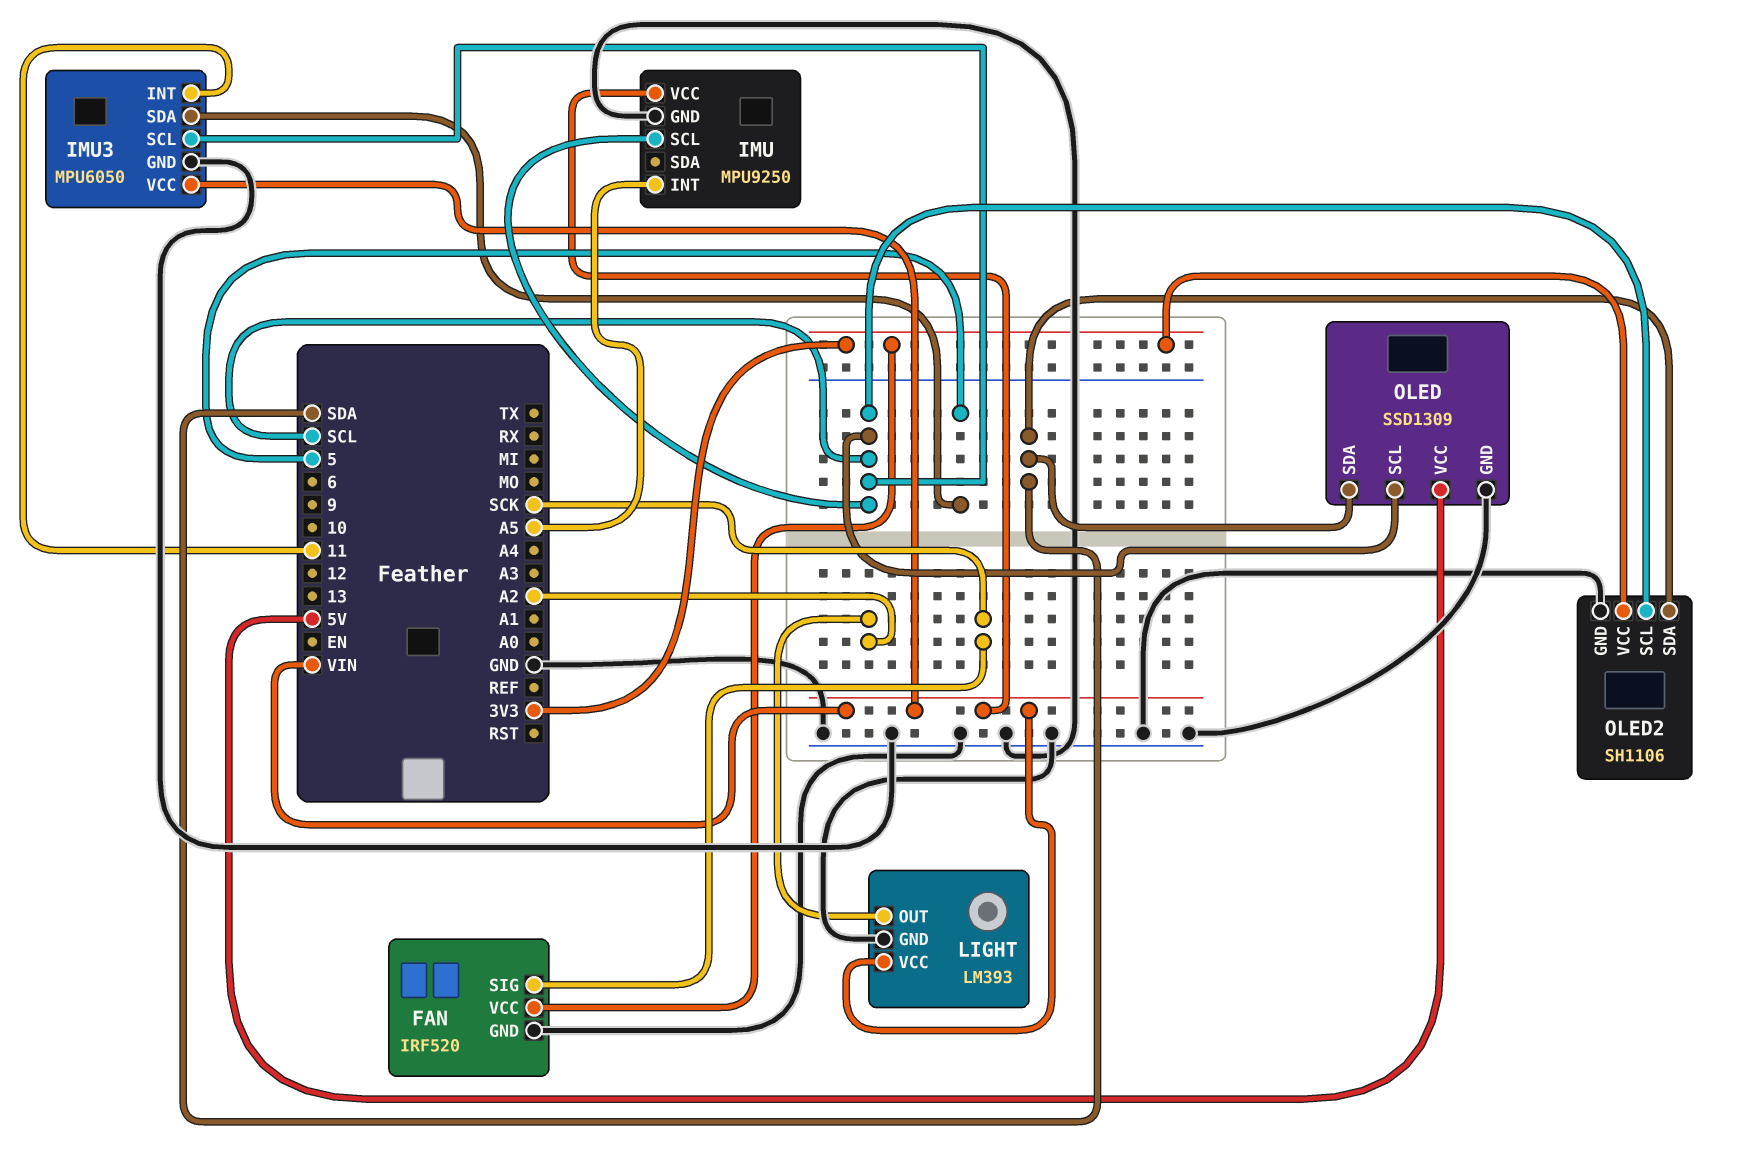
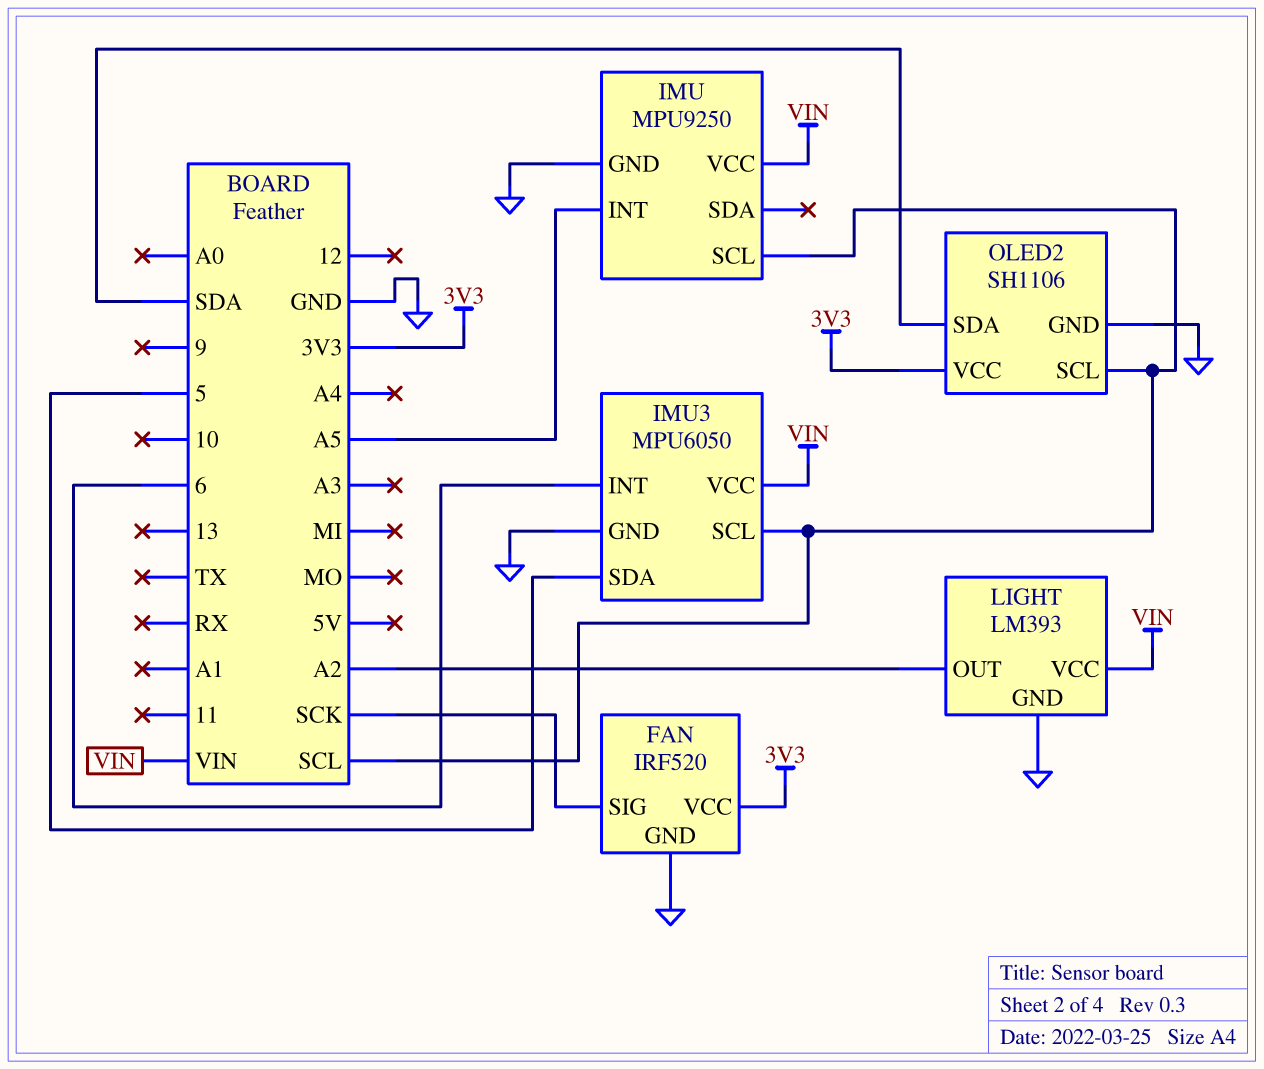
IMU3 pin INT: 11 -> 6
OLED: SSD1309 -> none
OLED pin GND: GND -> none
OLED pin SCL: SCL -> none
OLED pin SDA: SDA -> none
OLED pin VCC: 5V -> none

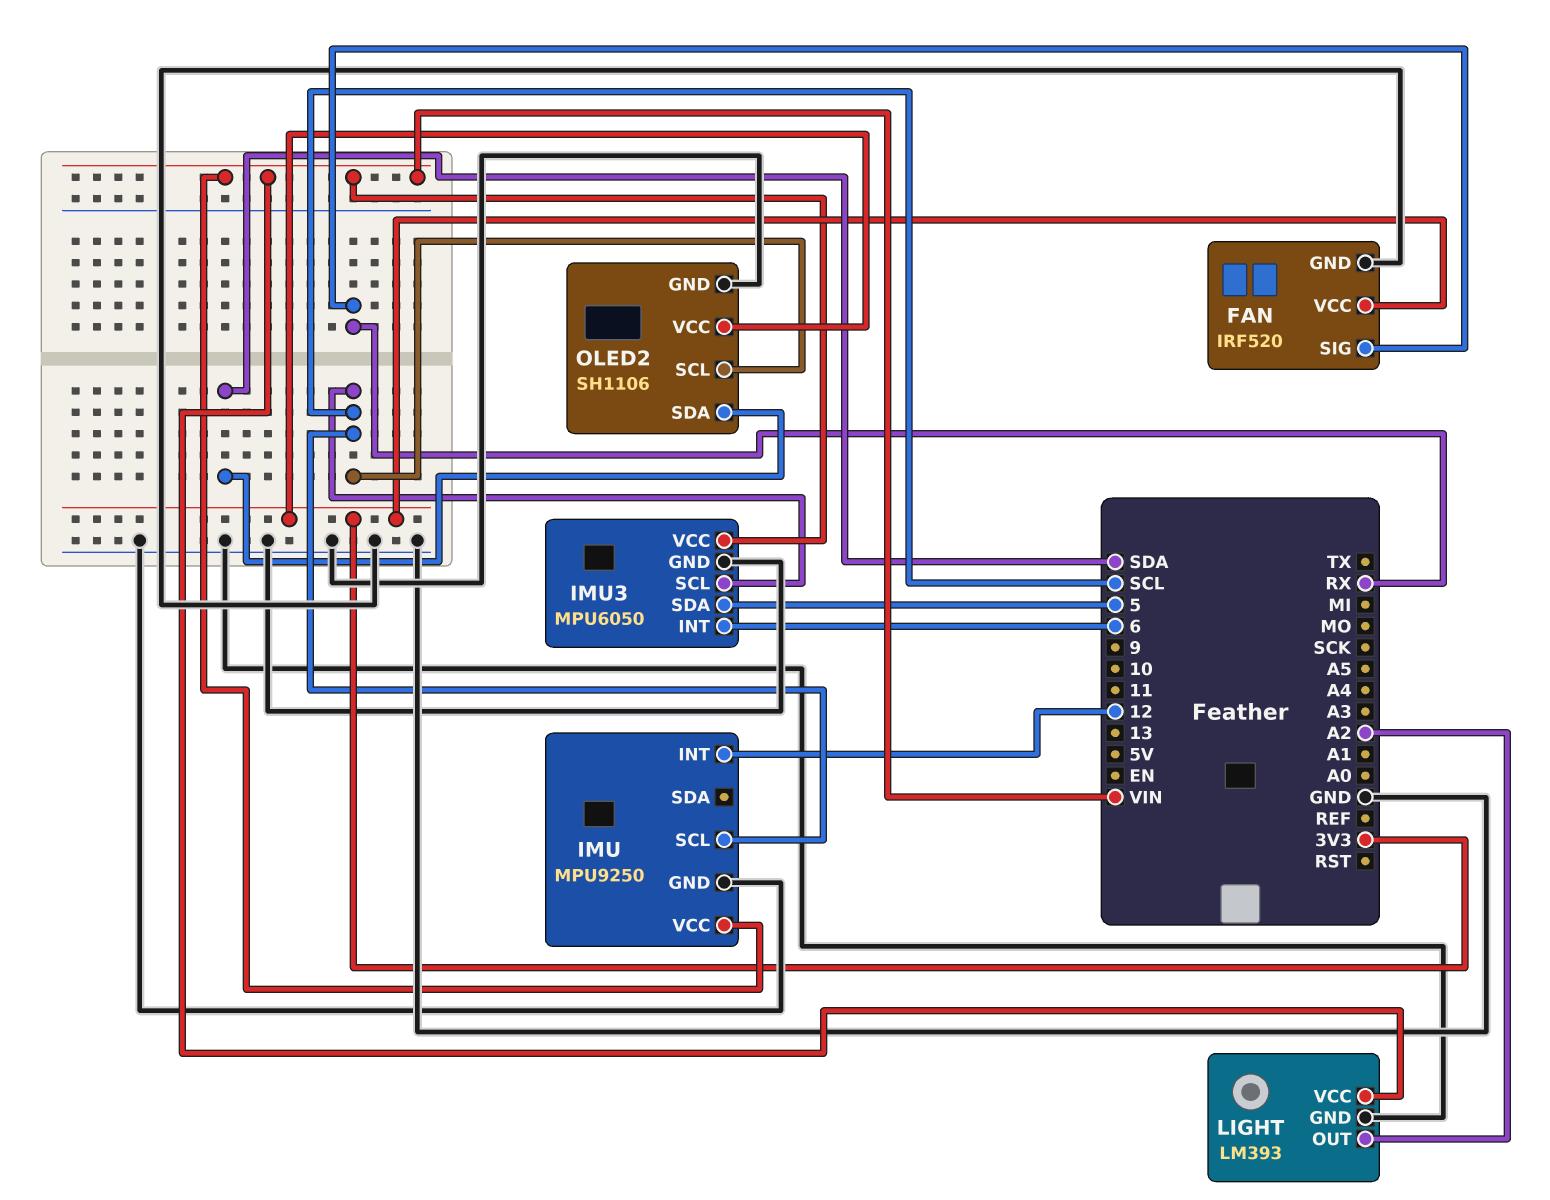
FAN pin SIG: SCK -> RX
IMU pin INT: A5 -> 12

